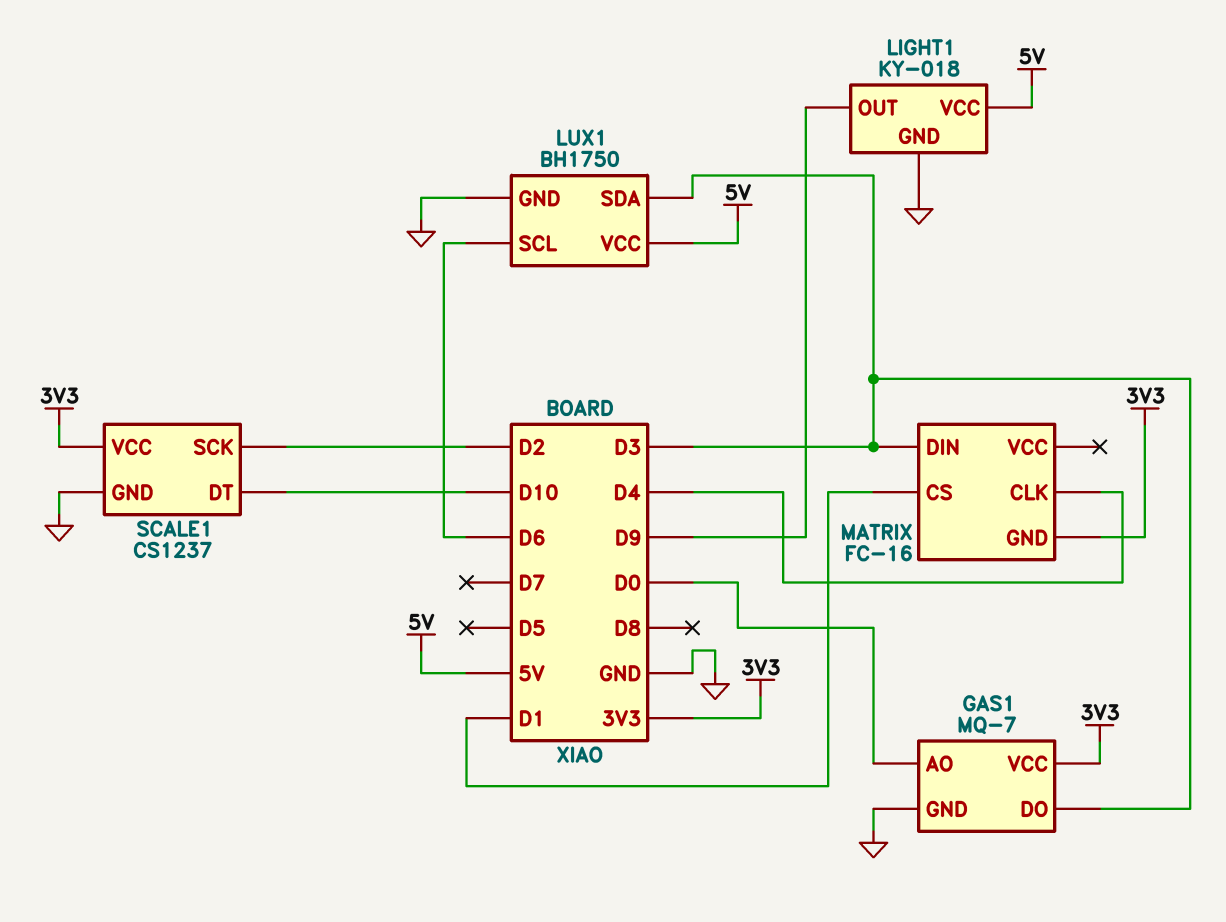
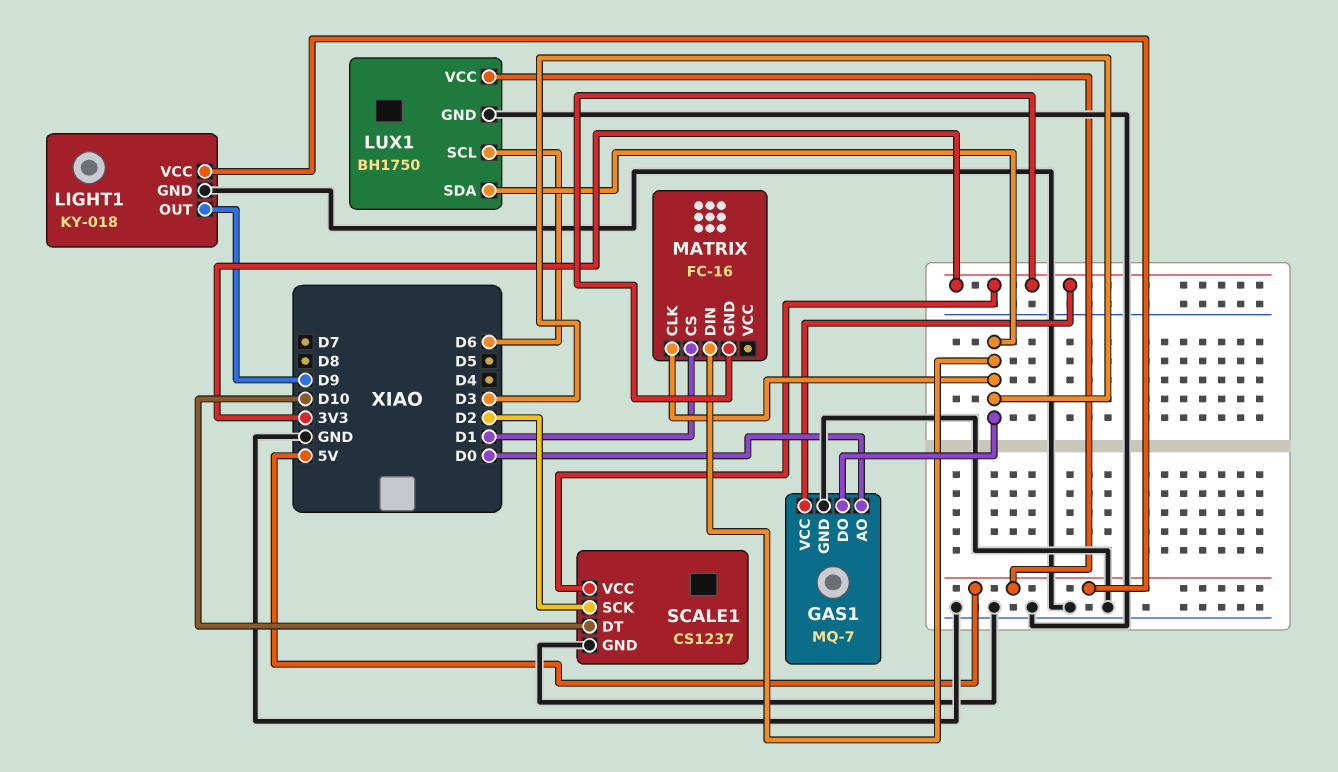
MATRIX pin CLK: D4 -> D3

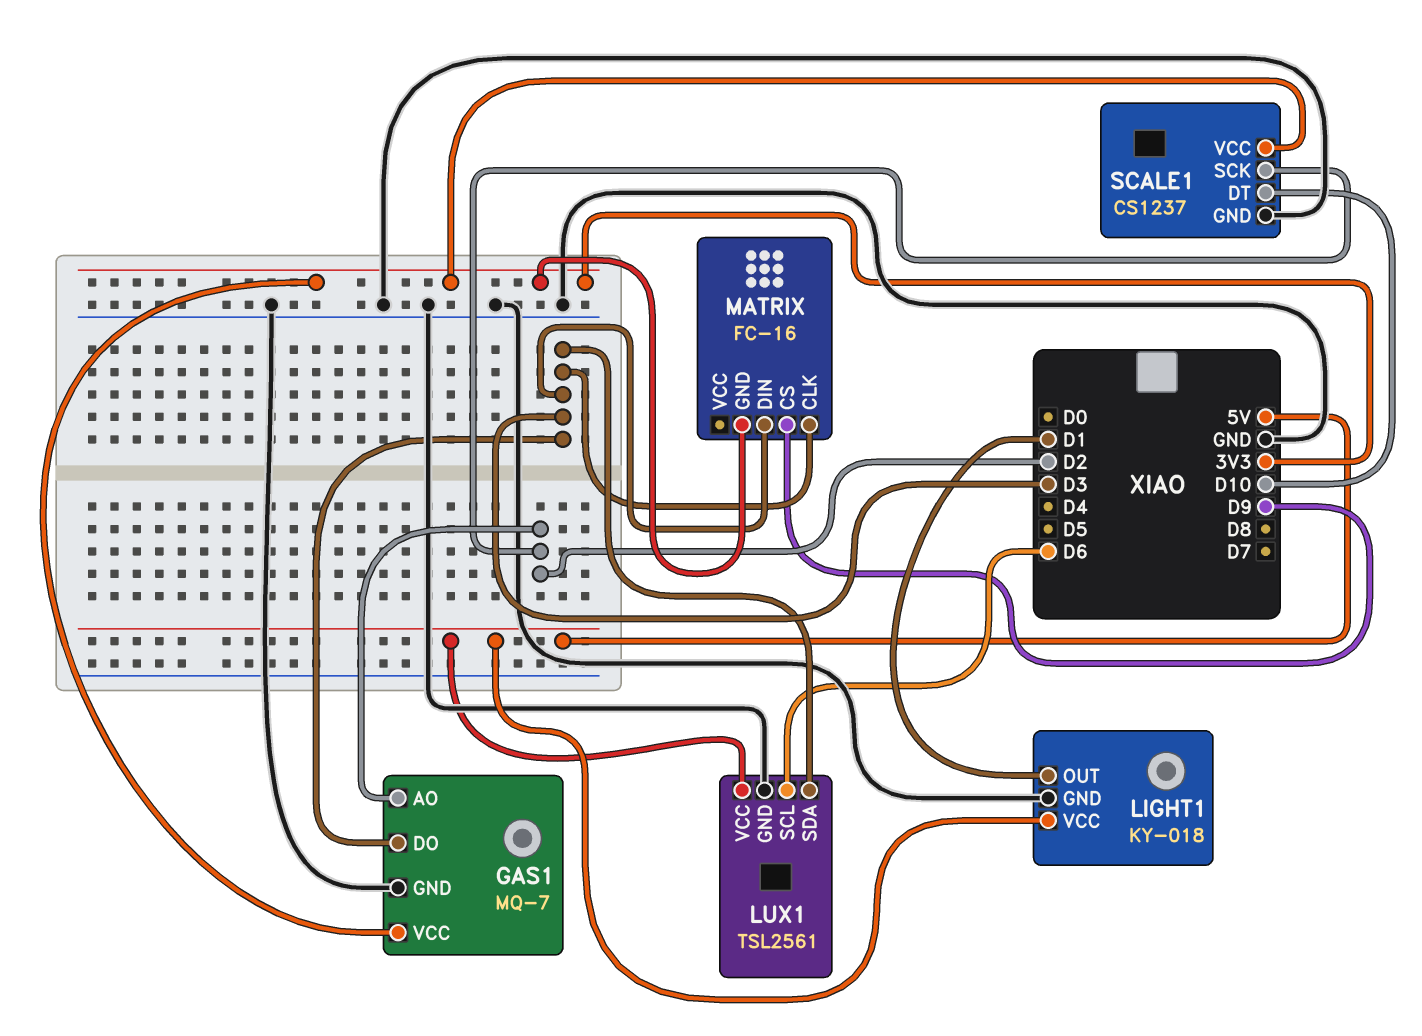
GAS1 pin AO: D0 -> D2
LIGHT1 pin OUT: D9 -> D1
LUX1: BH1750 -> TSL2561
MATRIX pin CS: D1 -> D9

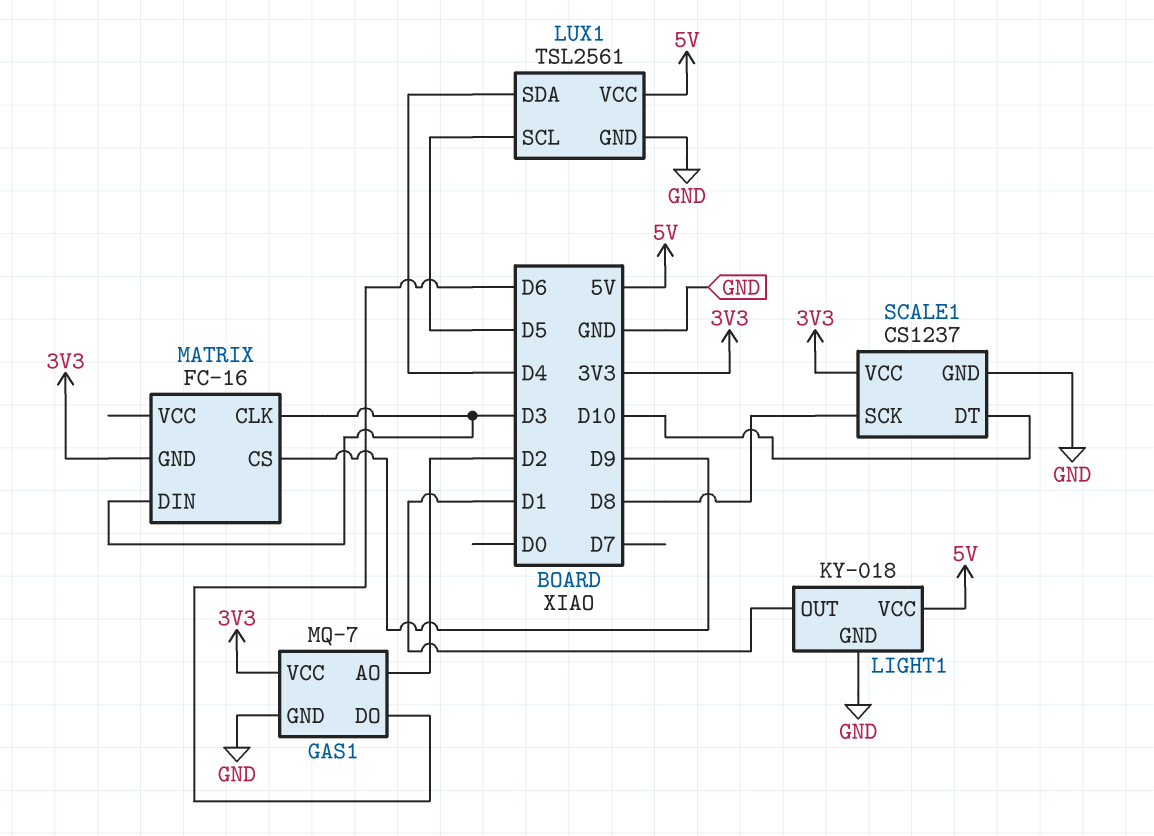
GAS1 pin DO: D3 -> D6
LUX1 pin SCL: D6 -> D5
LUX1 pin SDA: D3 -> D4
SCALE1 pin SCK: D2 -> D8

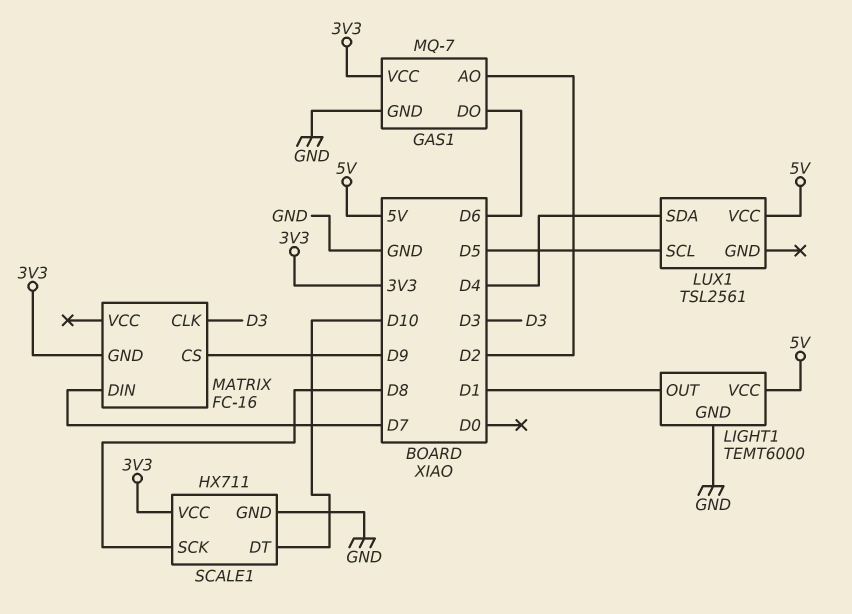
LIGHT1: KY-018 -> TEMT6000
LUX1 pin GND: GND -> none
MATRIX pin DIN: D3 -> D7
SCALE1: CS1237 -> HX711

